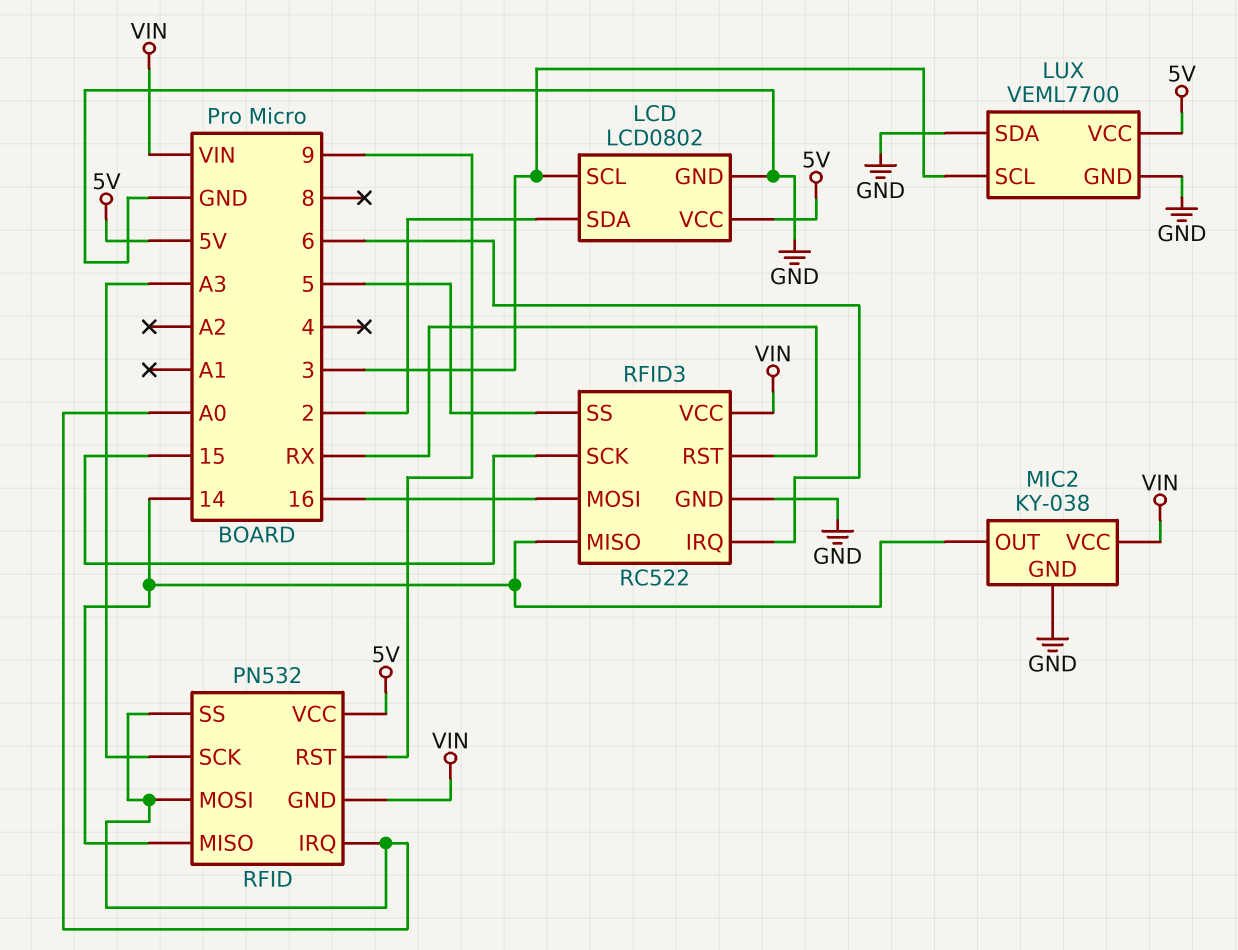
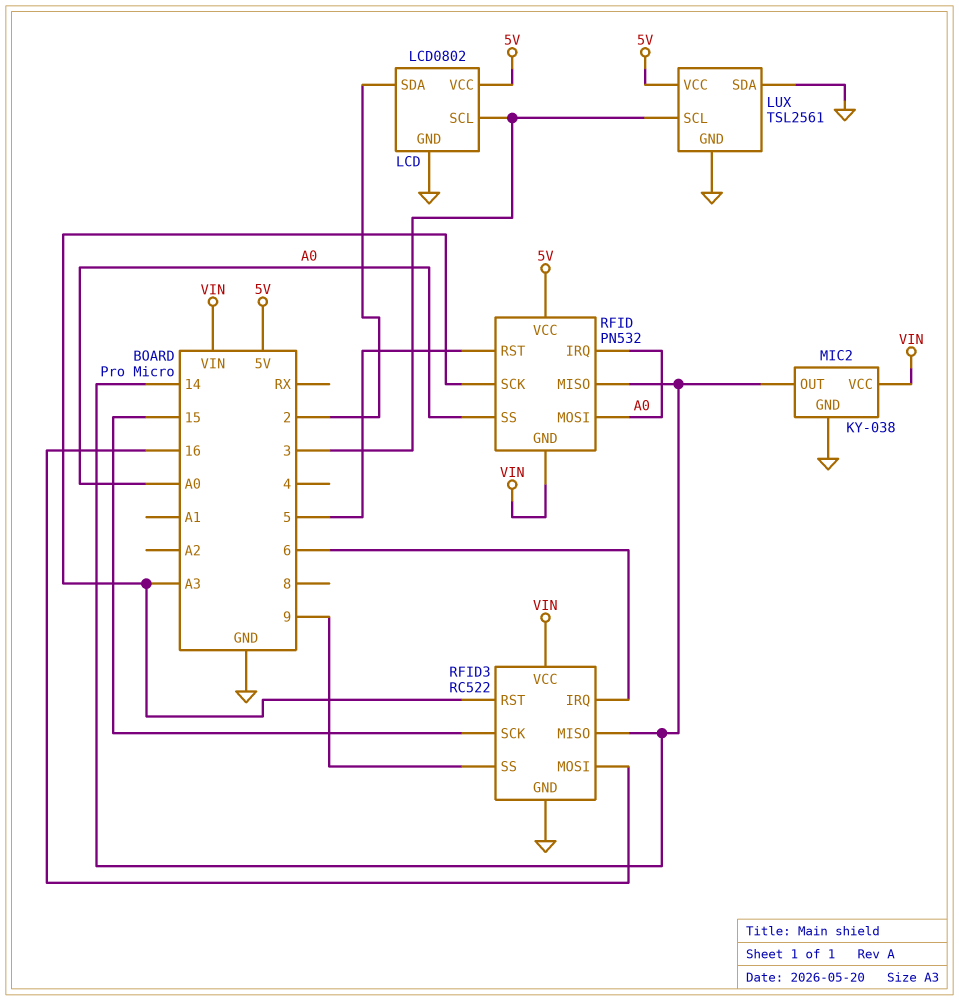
LUX: VEML7700 -> TSL2561
RFID pin RST: 9 -> 5
RFID3 pin RST: RX -> A3
RFID3 pin SS: 5 -> 9

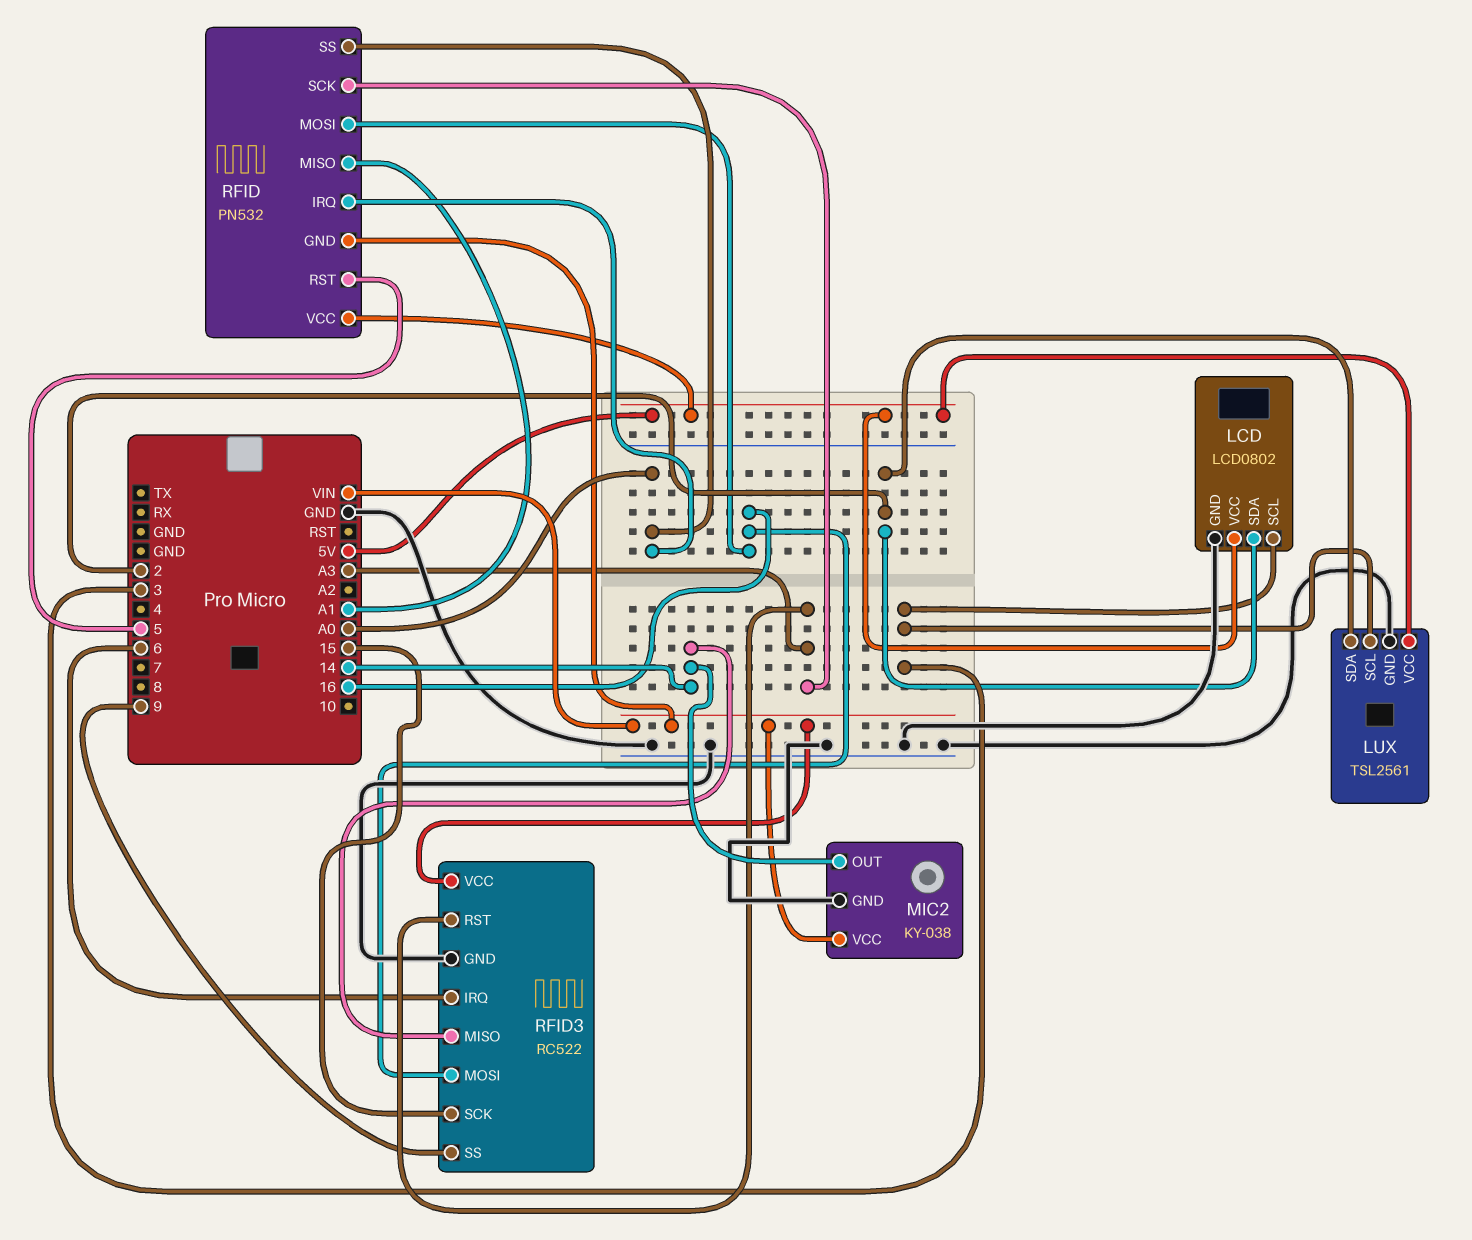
LUX pin SDA: GND -> 2
RFID pin MISO: 14 -> A1
RFID pin MOSI: A0 -> 16

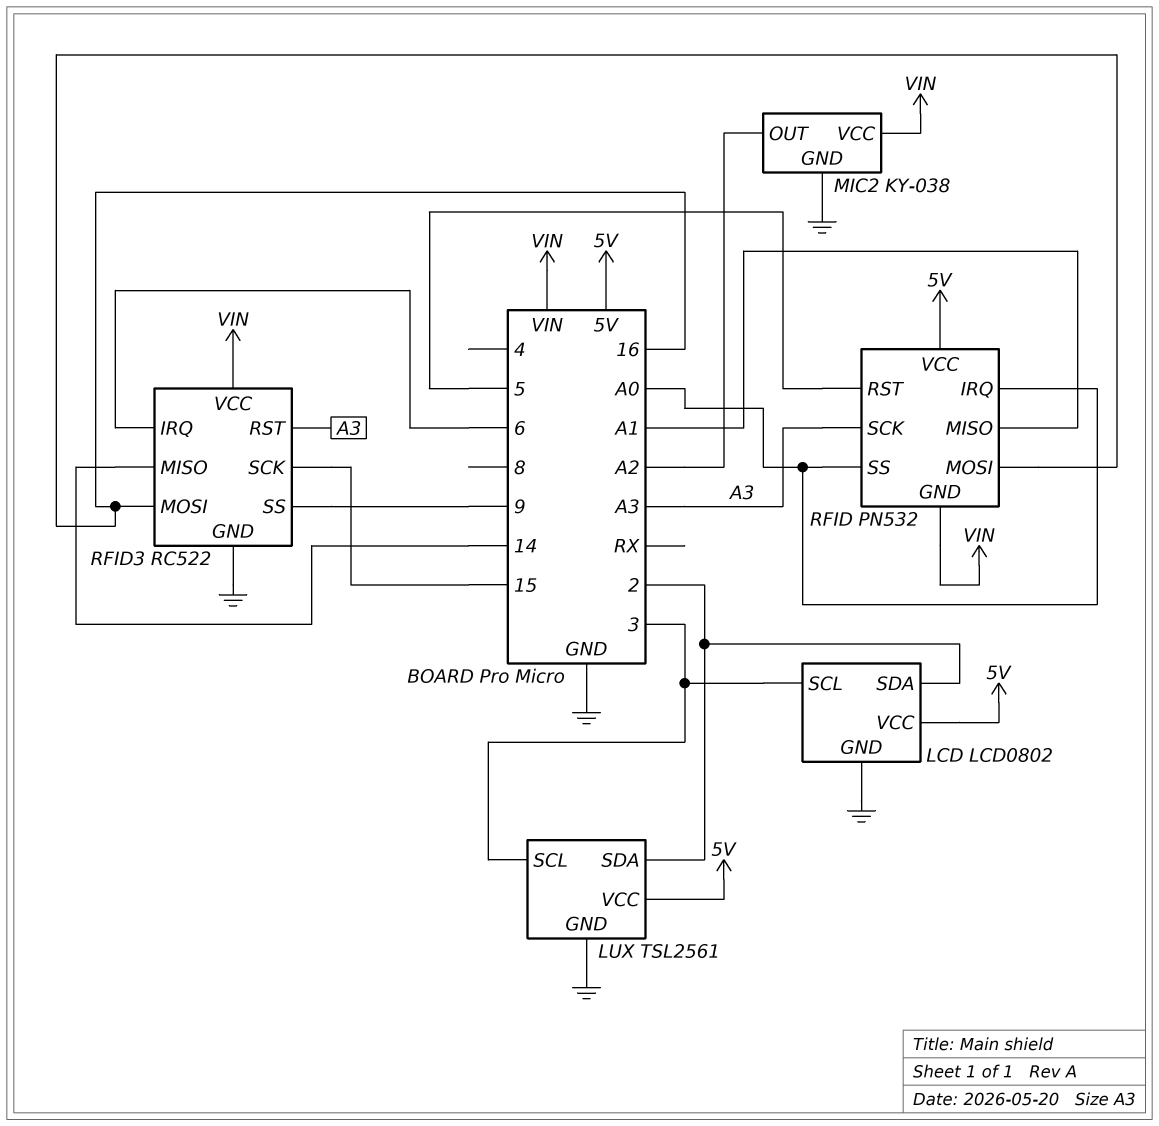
MIC2 pin OUT: 14 -> A2

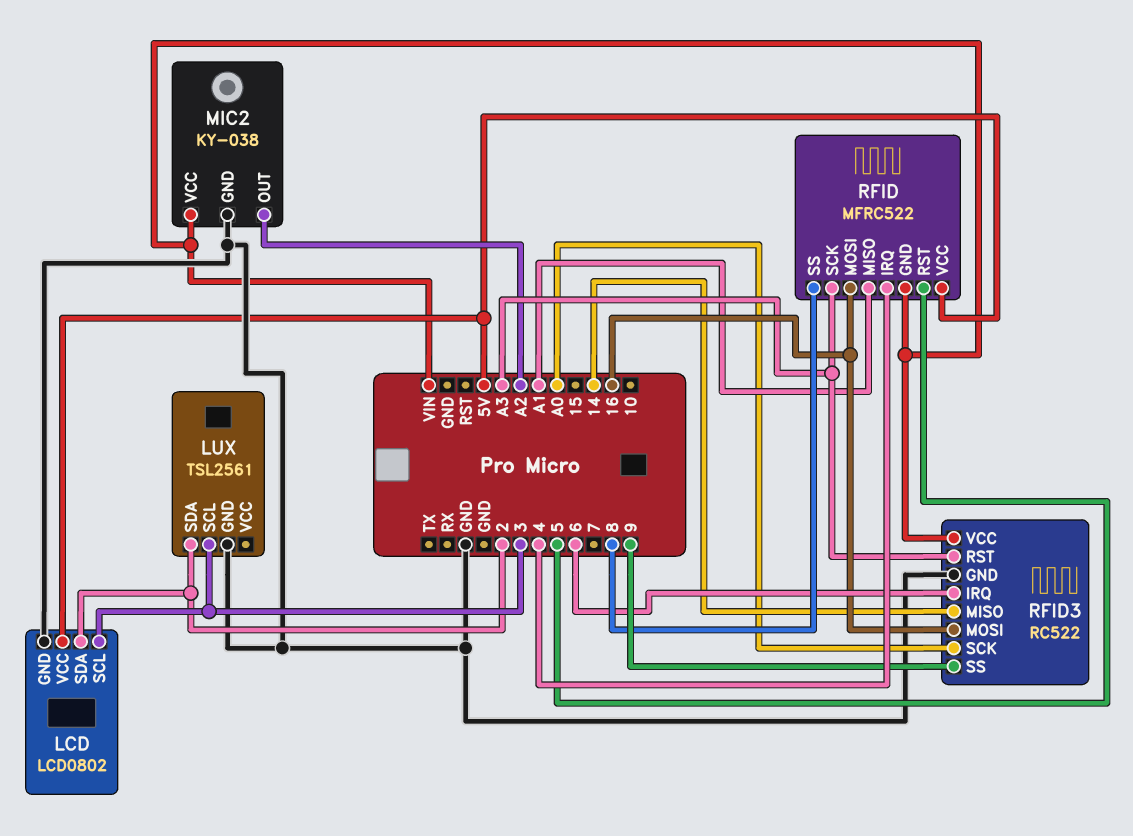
LUX pin VCC: 5V -> none
RFID: PN532 -> MFRC522
RFID pin IRQ: A0 -> 4
RFID pin SS: A0 -> 8
RFID3 pin SCK: 15 -> A0

